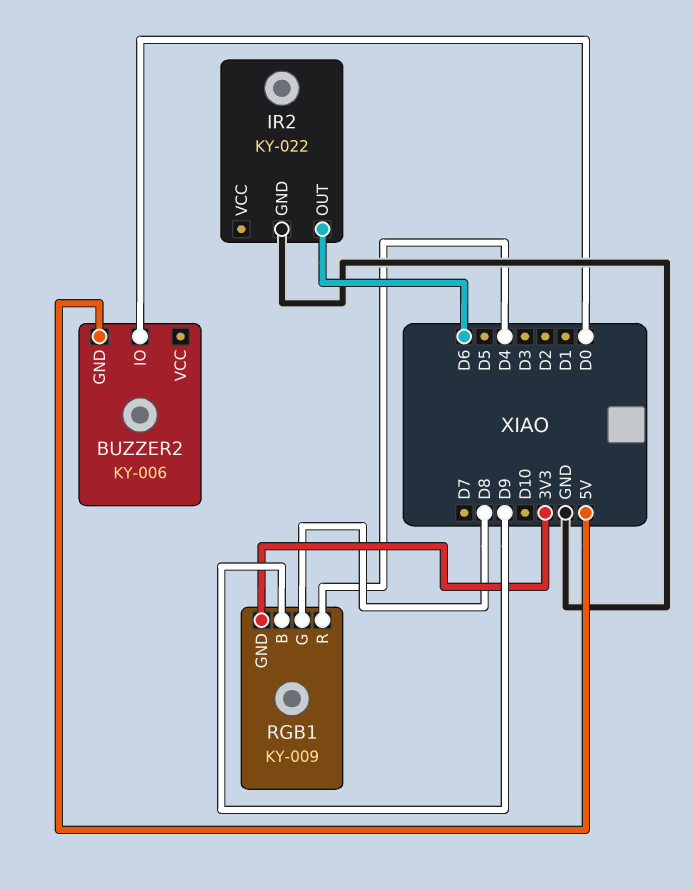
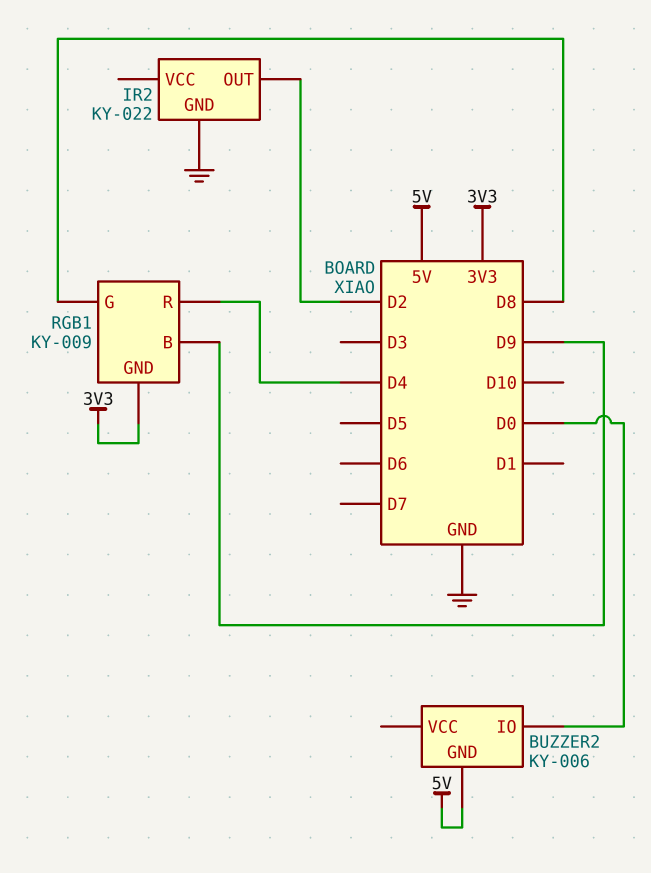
IR2 pin OUT: D6 -> D2

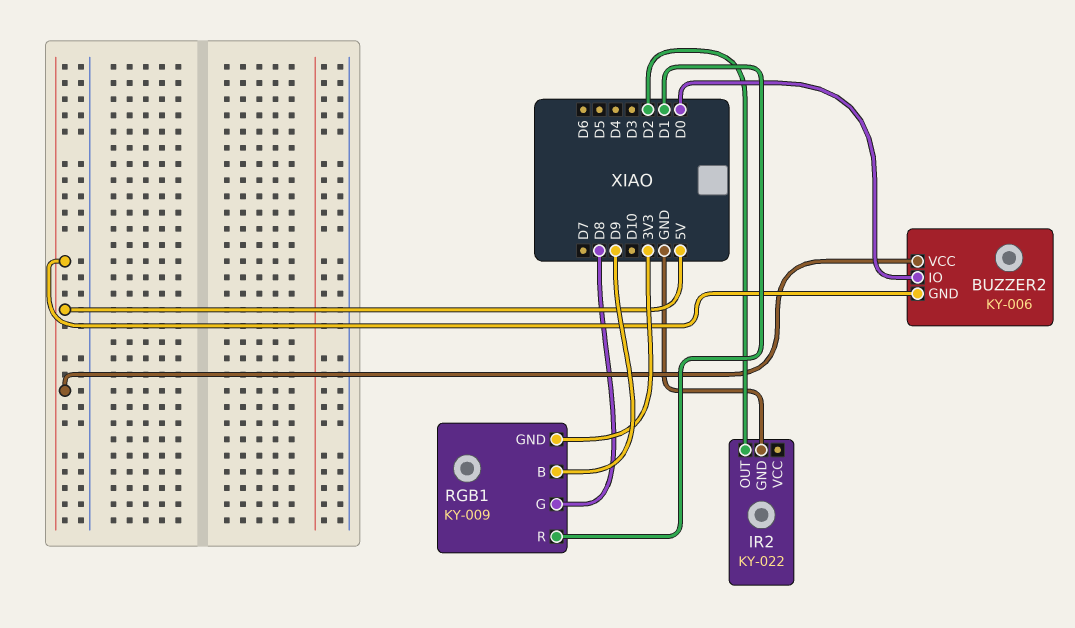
BUZZER2 pin VCC: none -> 5V
RGB1 pin R: D4 -> D1

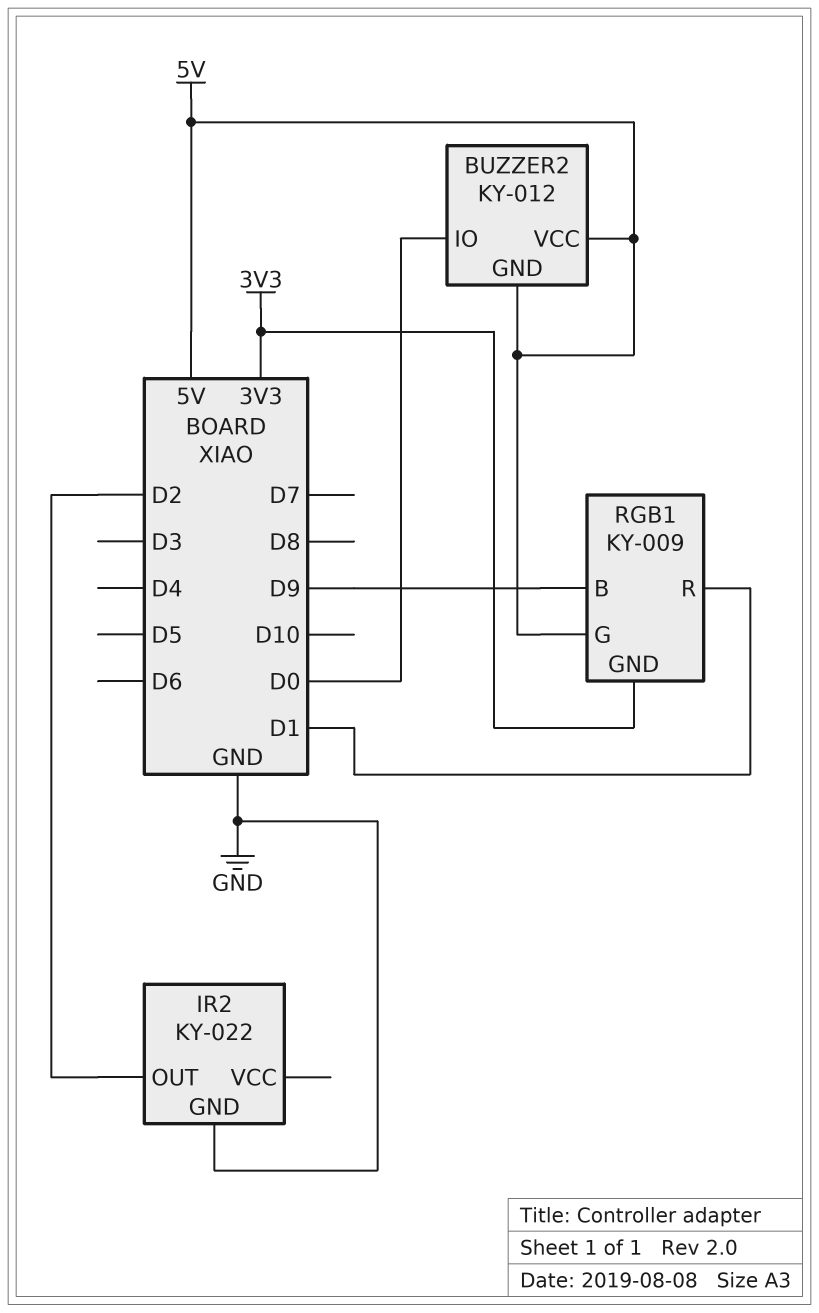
BUZZER2: KY-006 -> KY-012
RGB1 pin G: D8 -> 5V

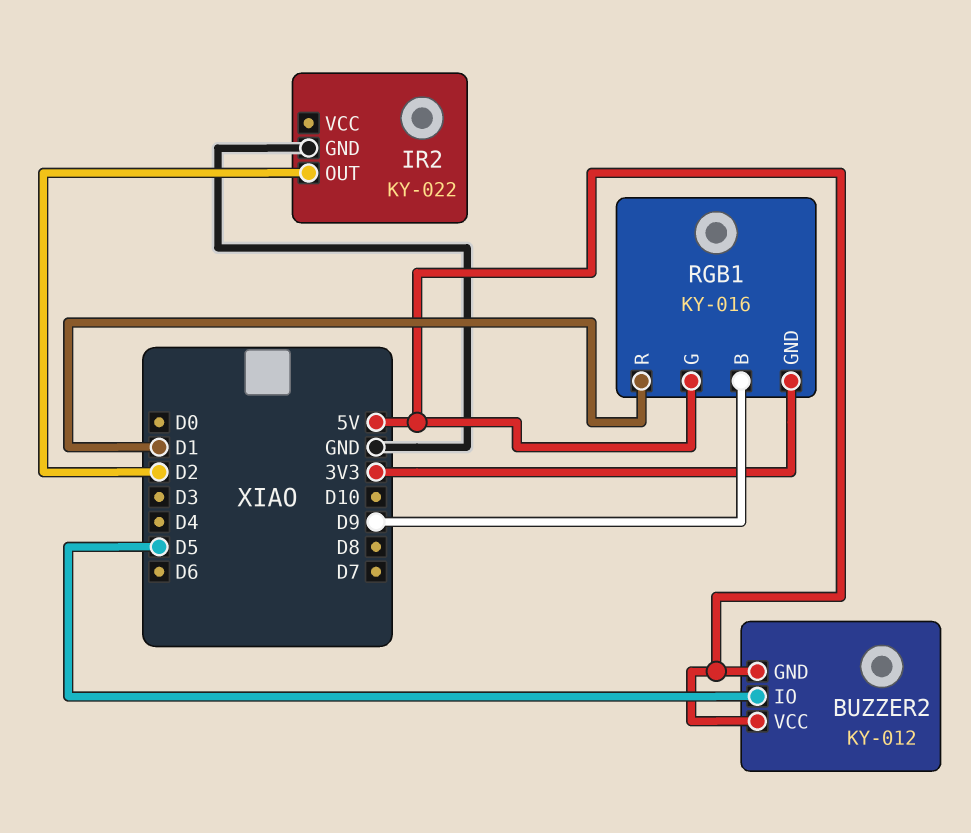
BUZZER2 pin IO: D0 -> D5
RGB1: KY-009 -> KY-016

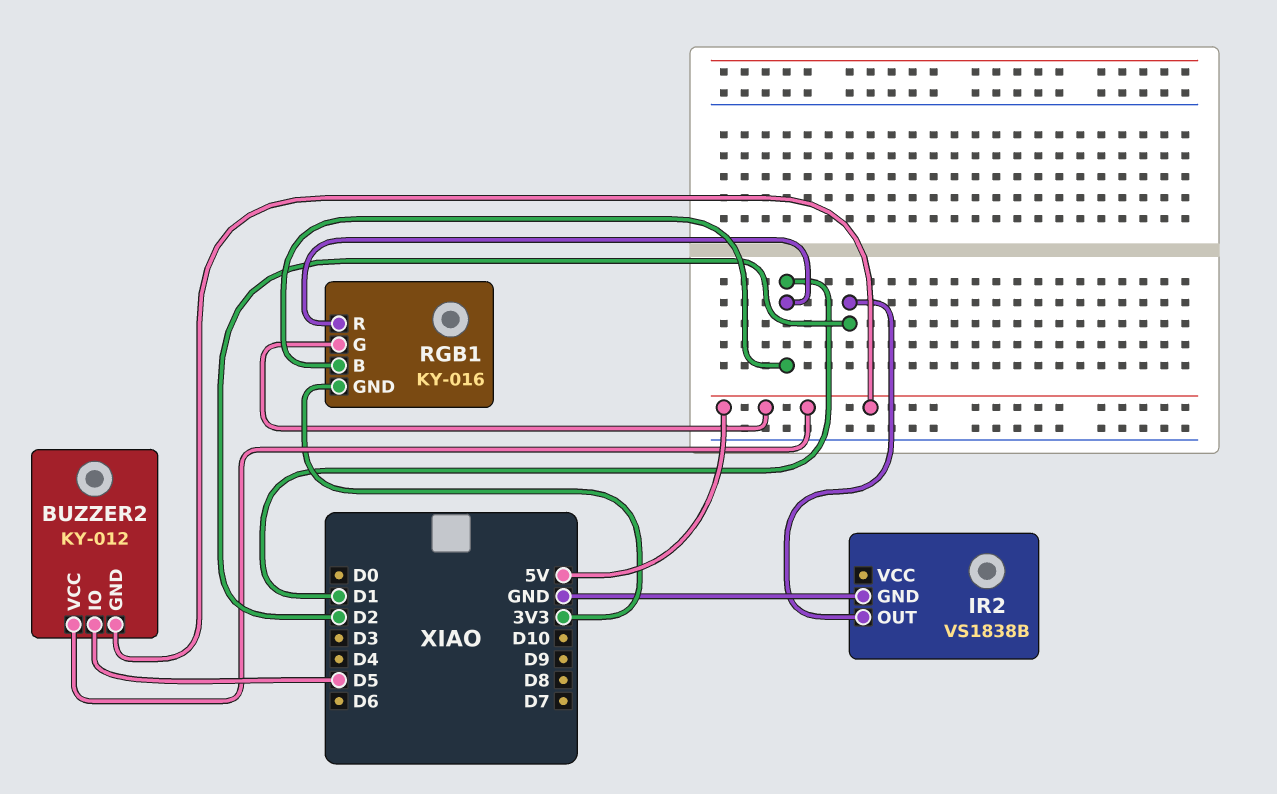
IR2: KY-022 -> VS1838B
RGB1 pin B: D9 -> D1

